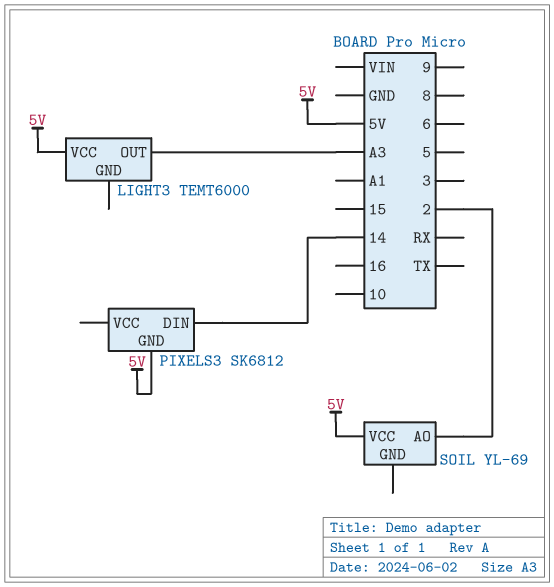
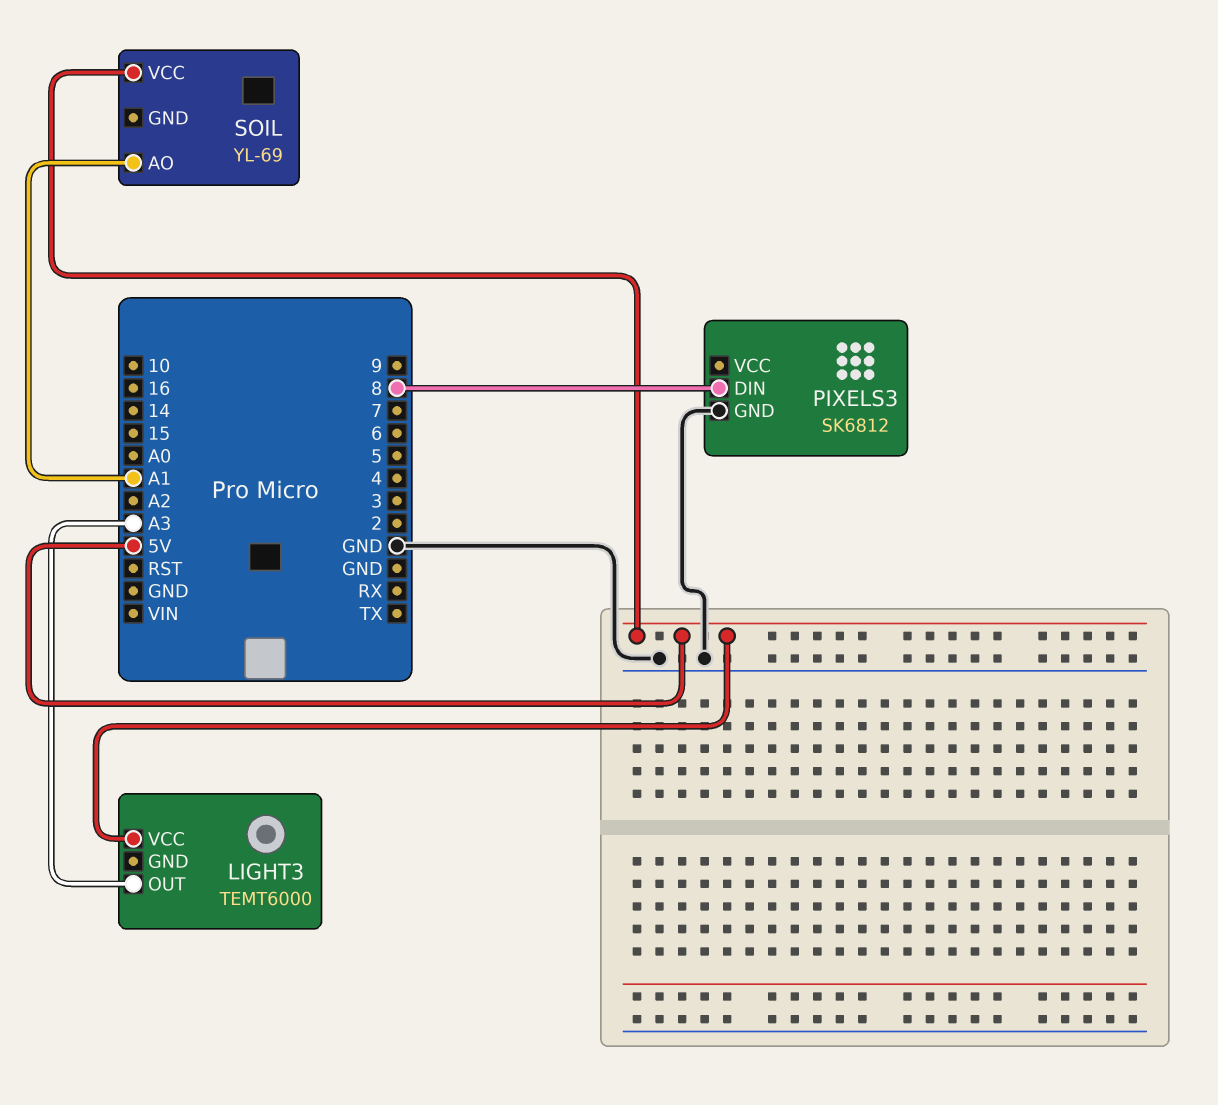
PIXELS3 pin DIN: 14 -> 8
PIXELS3 pin GND: 5V -> GND
SOIL pin AO: 2 -> A1

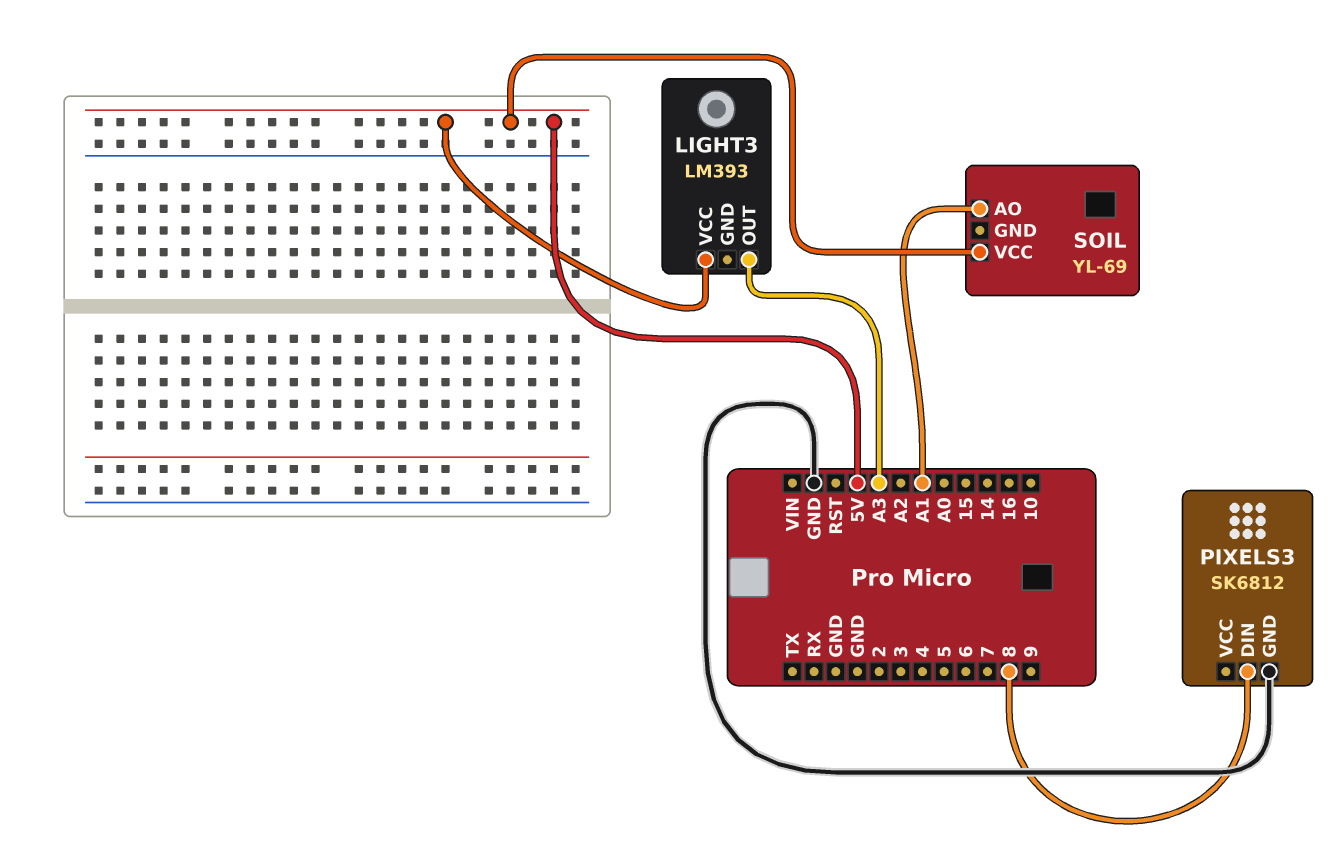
LIGHT3: TEMT6000 -> LM393

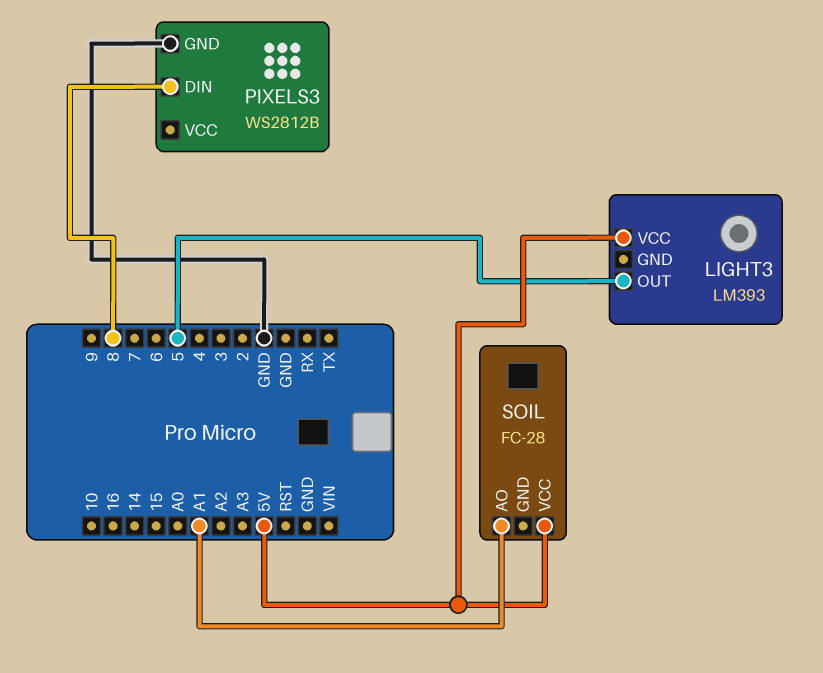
LIGHT3 pin OUT: A3 -> 5
PIXELS3: SK6812 -> WS2812B
SOIL: YL-69 -> FC-28

